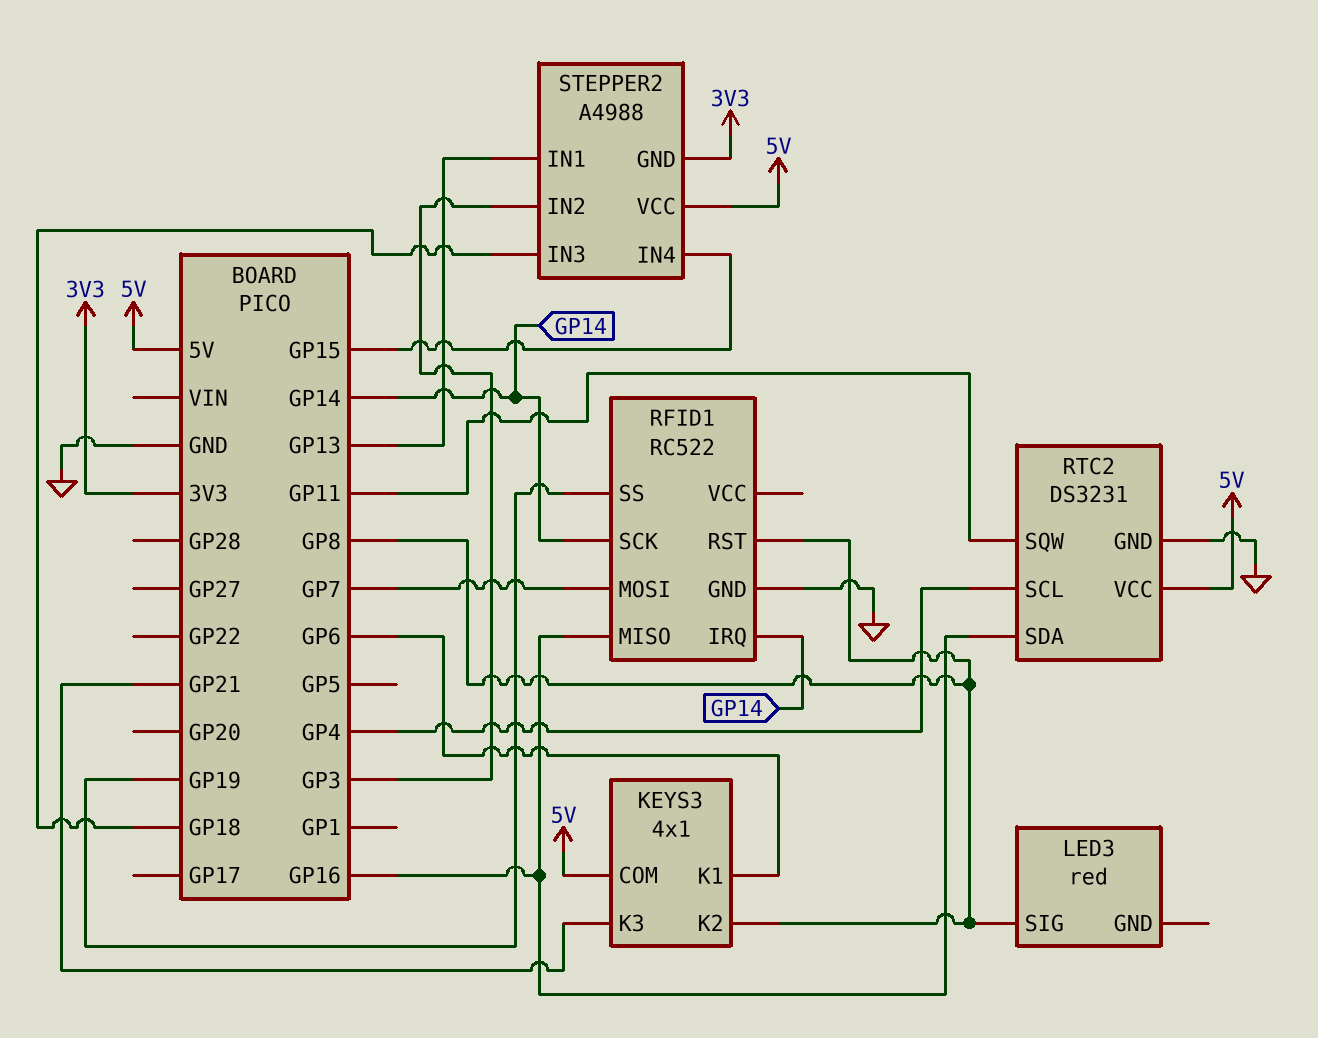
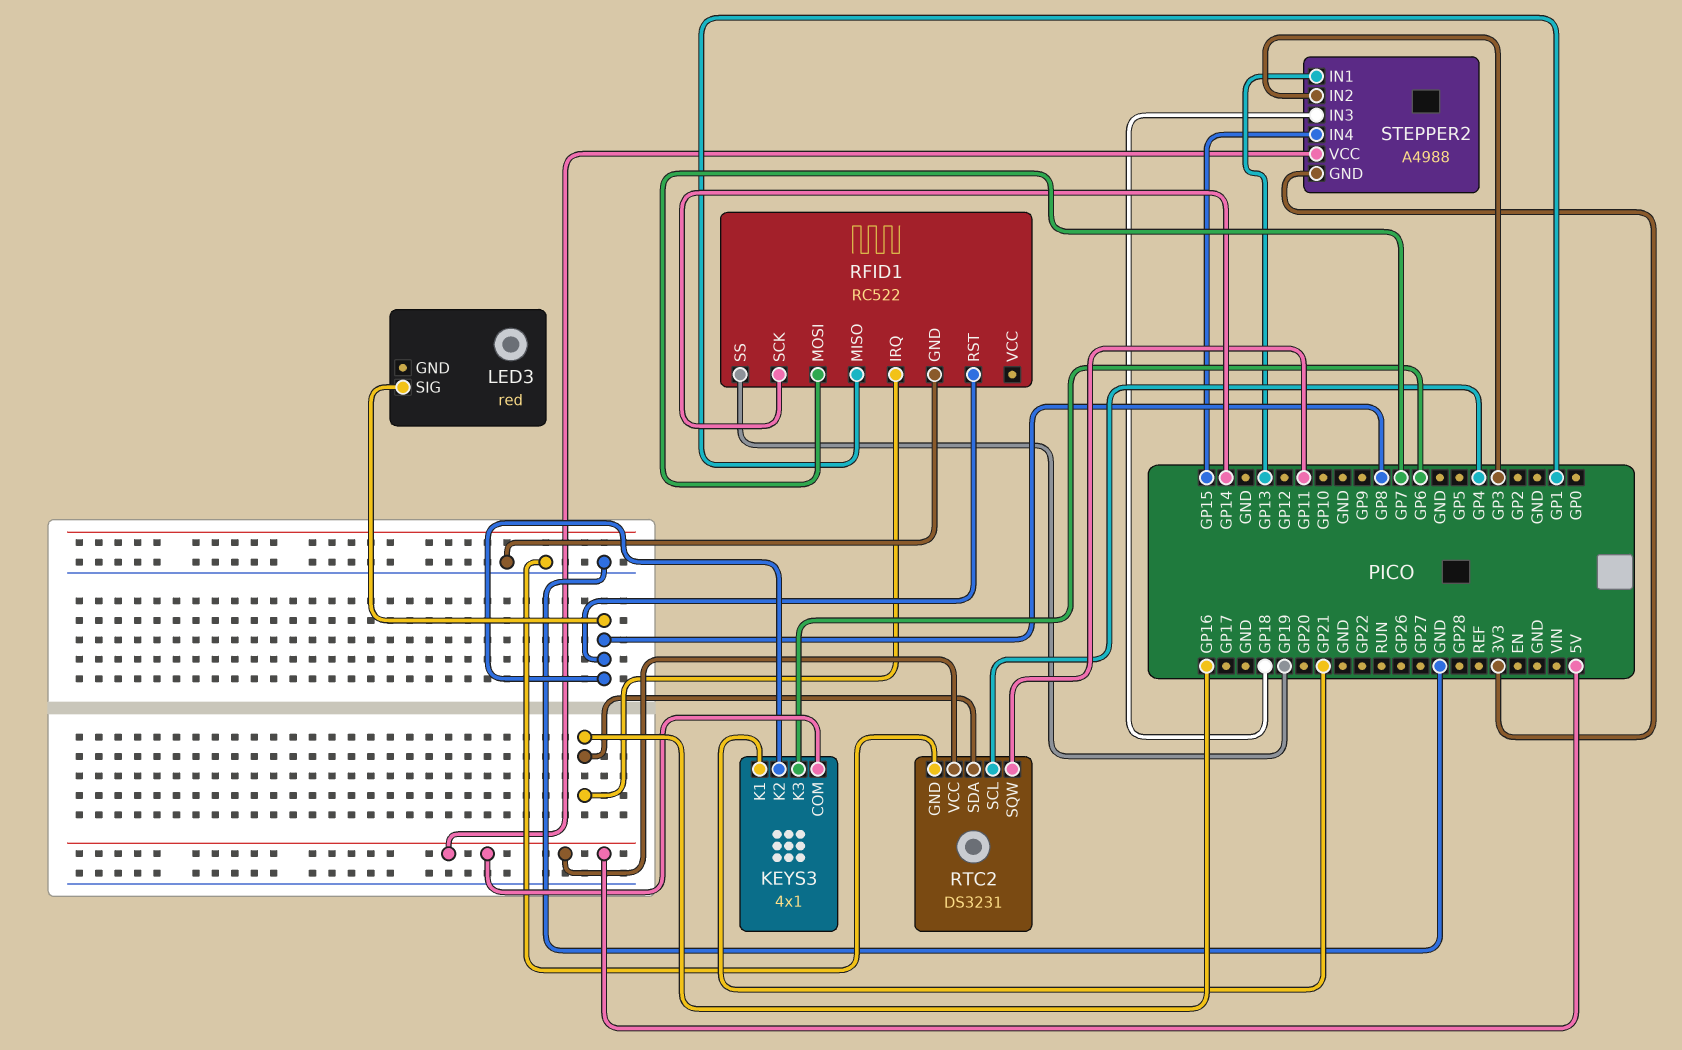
KEYS3 pin K1: GP6 -> GP21
KEYS3 pin K3: GP21 -> GP6
RFID1 pin IRQ: GP14 -> GP16
RFID1 pin MISO: GP16 -> GP1

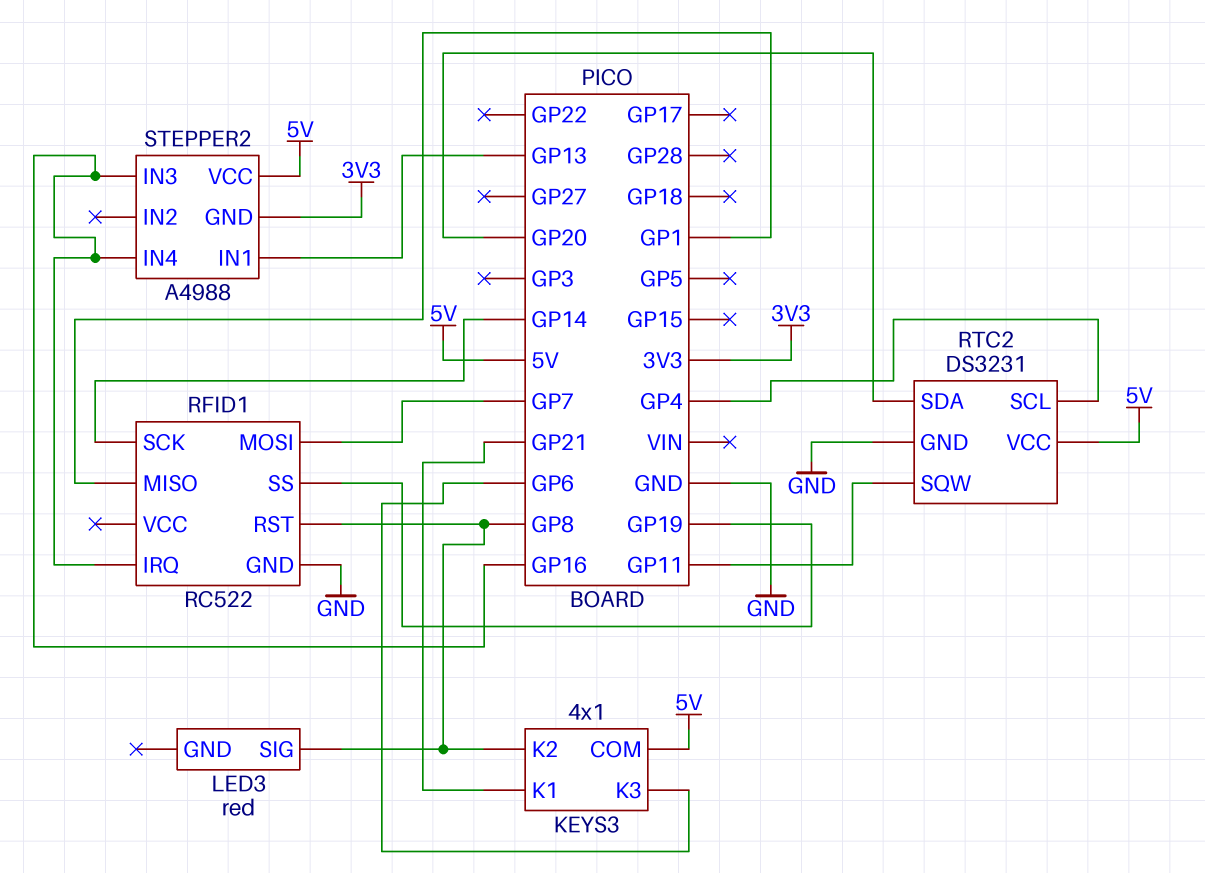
RTC2 pin SDA: GP16 -> GP20
STEPPER2 pin IN2: GP3 -> none
STEPPER2 pin IN3: GP18 -> GP16
STEPPER2 pin IN4: GP15 -> GP16

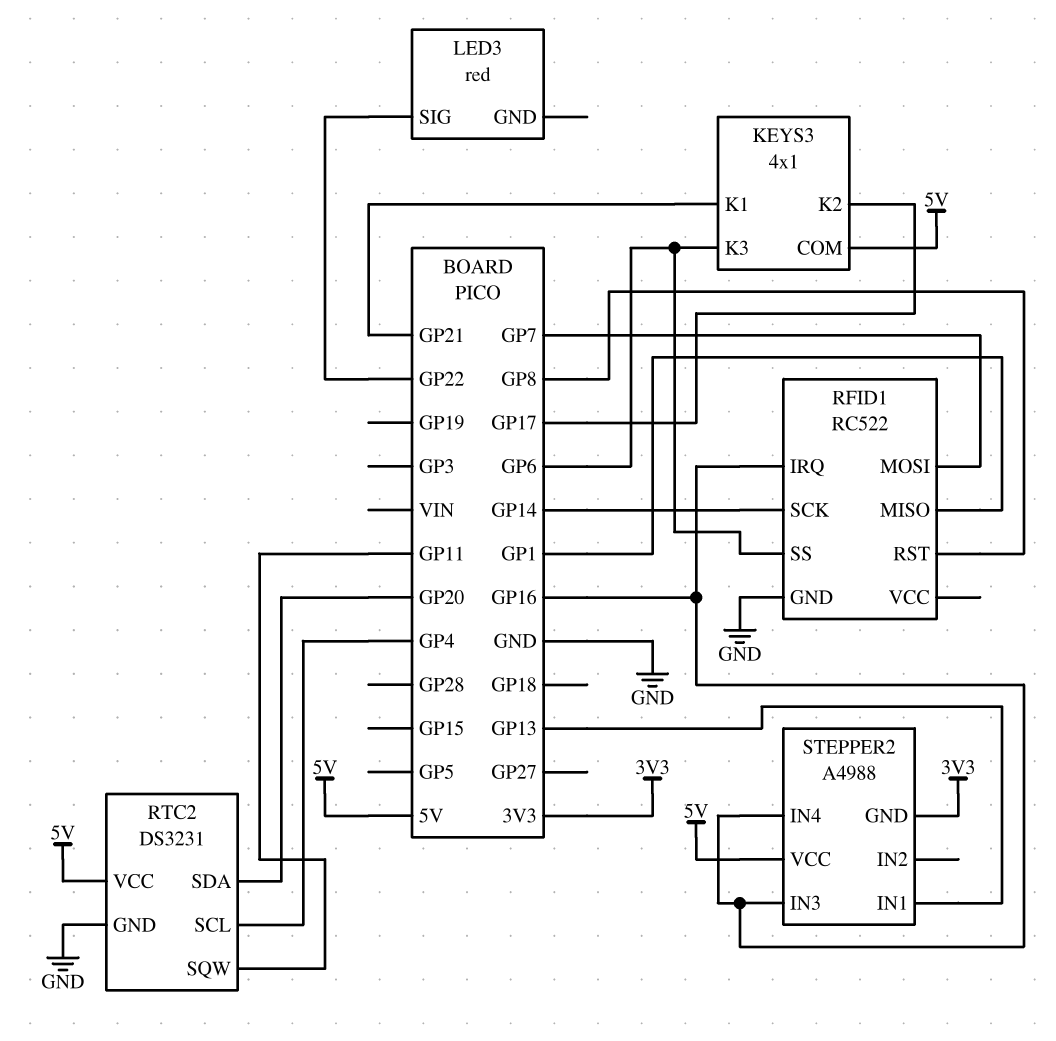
KEYS3 pin K2: GP8 -> GP17
LED3 pin SIG: GP8 -> GP22
RFID1 pin SS: GP19 -> GP6

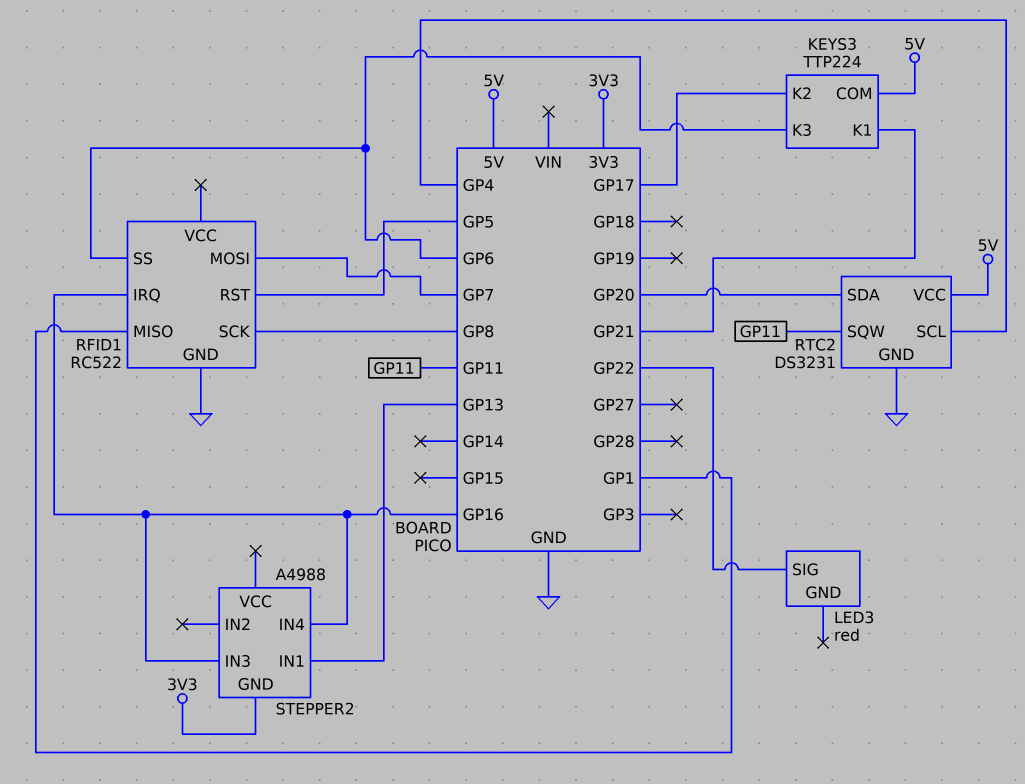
KEYS3: 4x1 -> TTP224
RFID1 pin RST: GP8 -> GP5
RFID1 pin SCK: GP14 -> GP8
STEPPER2 pin VCC: 5V -> none

